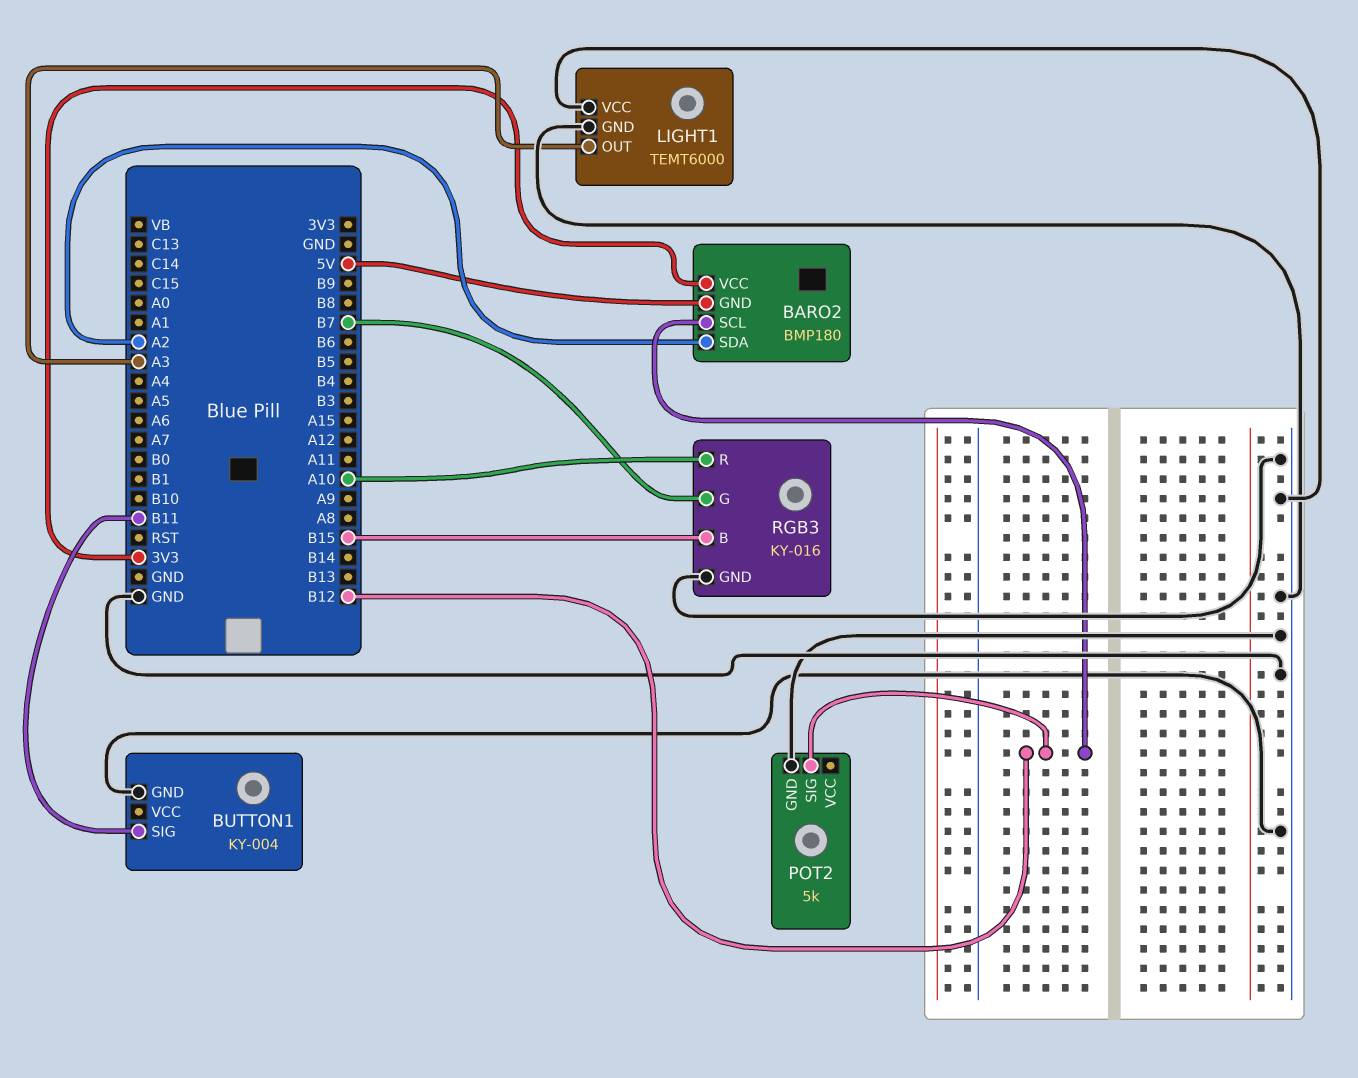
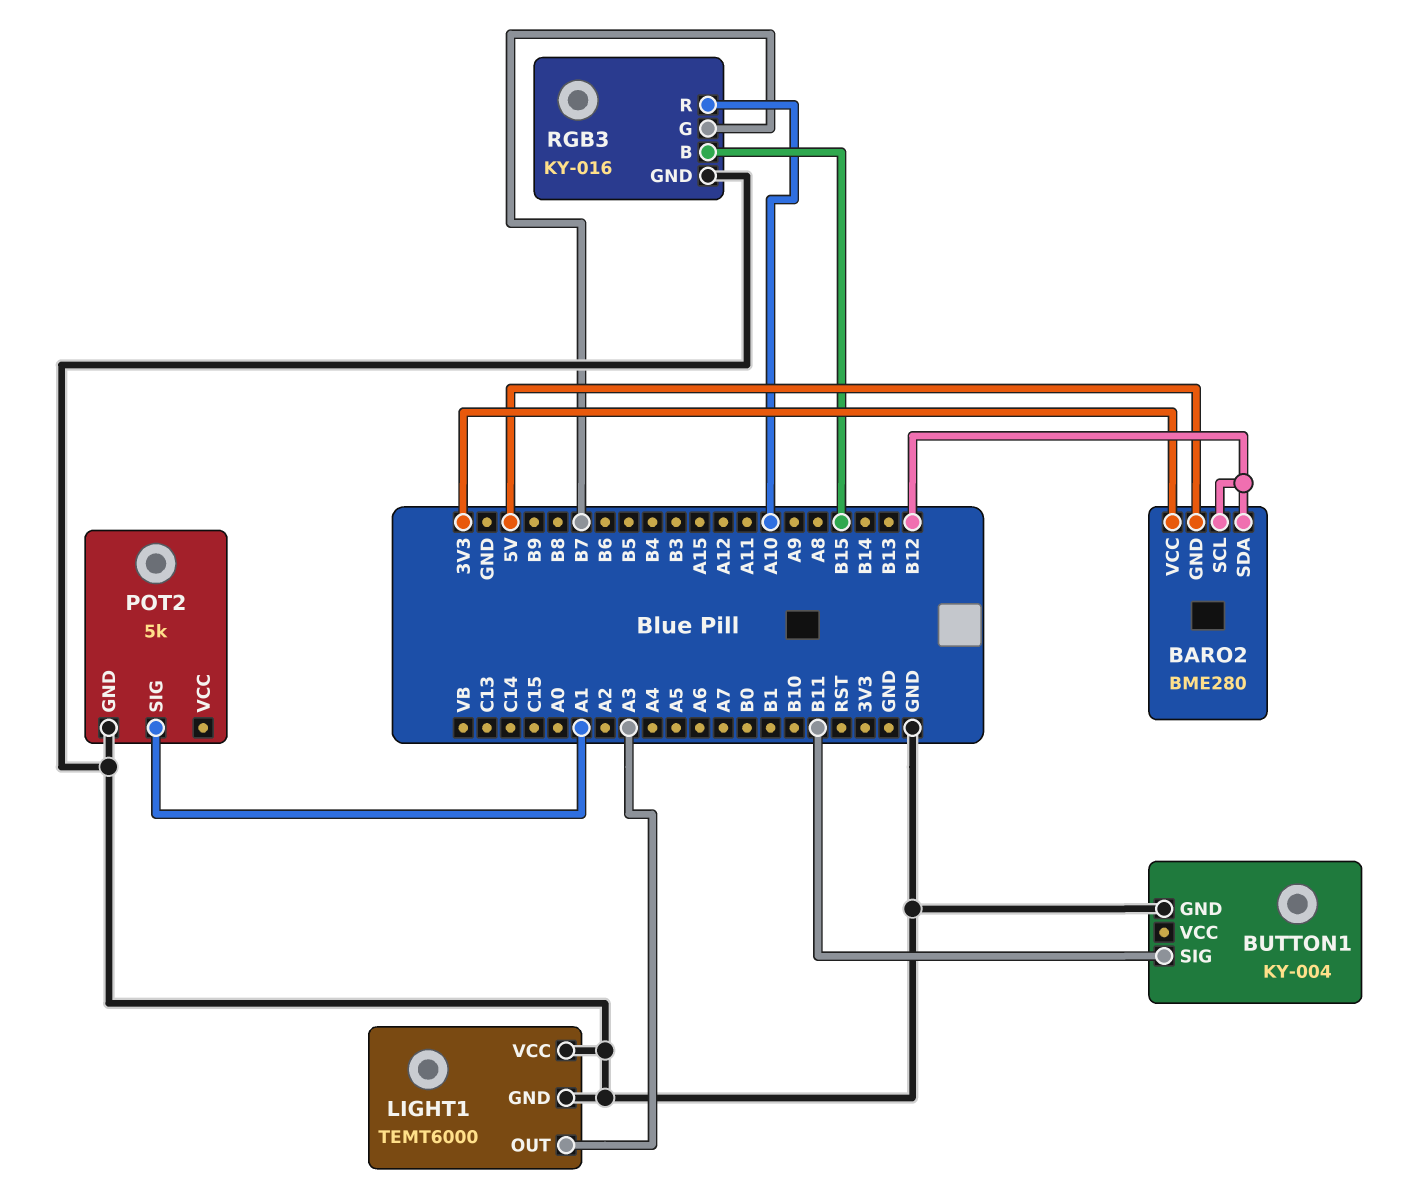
BARO2: BMP180 -> BME280
BARO2 pin SDA: A2 -> B12
POT2 pin SIG: B12 -> A1

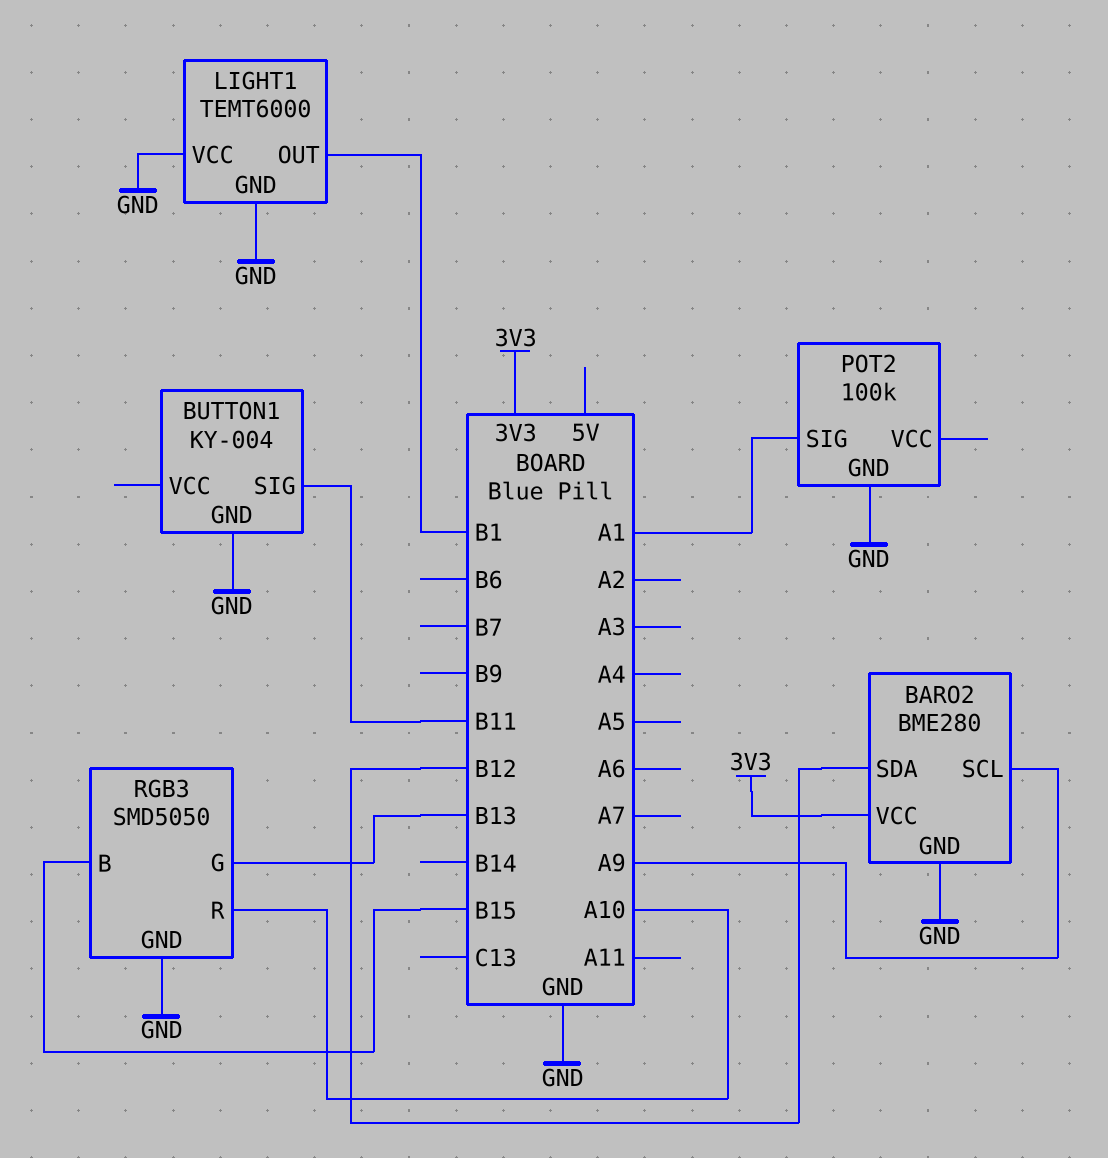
BARO2 pin GND: 5V -> GND
BARO2 pin SCL: B12 -> A9
LIGHT1 pin OUT: A3 -> B1
POT2: 5k -> 100k
RGB3: KY-016 -> SMD5050
RGB3 pin G: B7 -> B13

